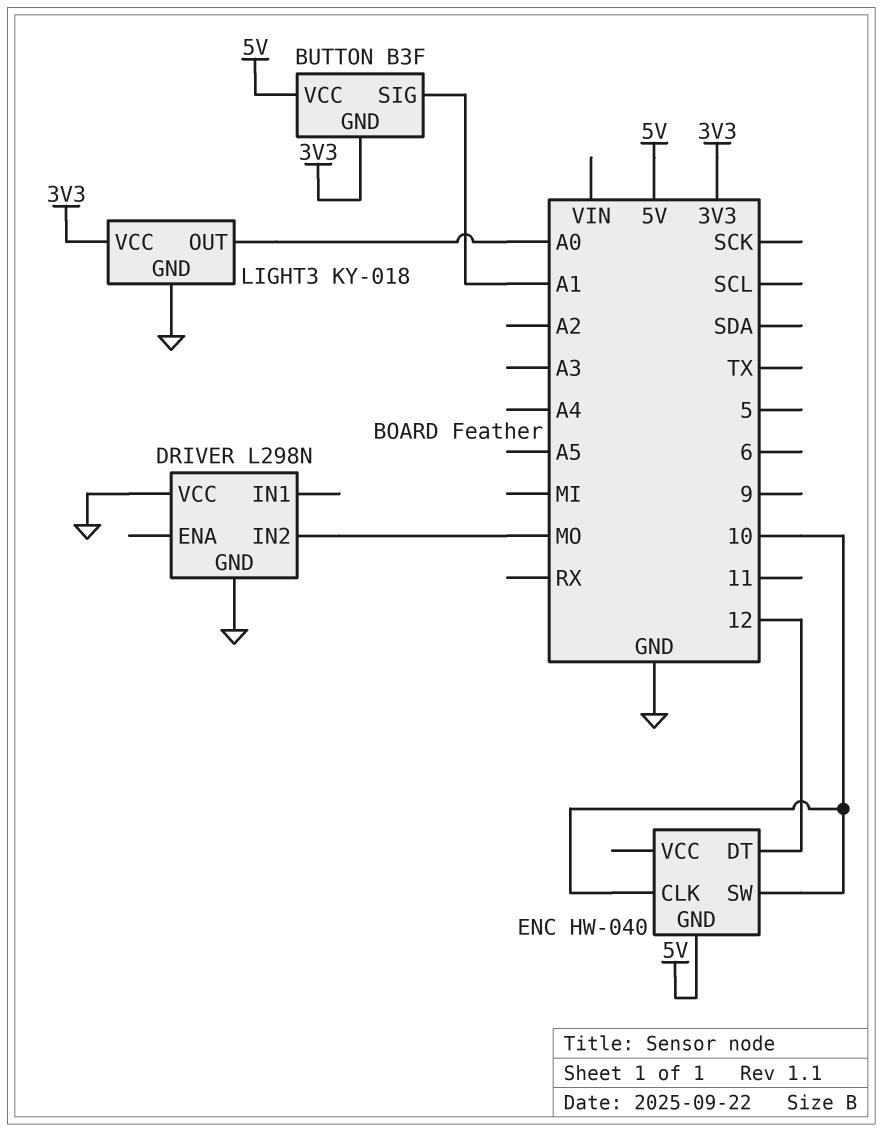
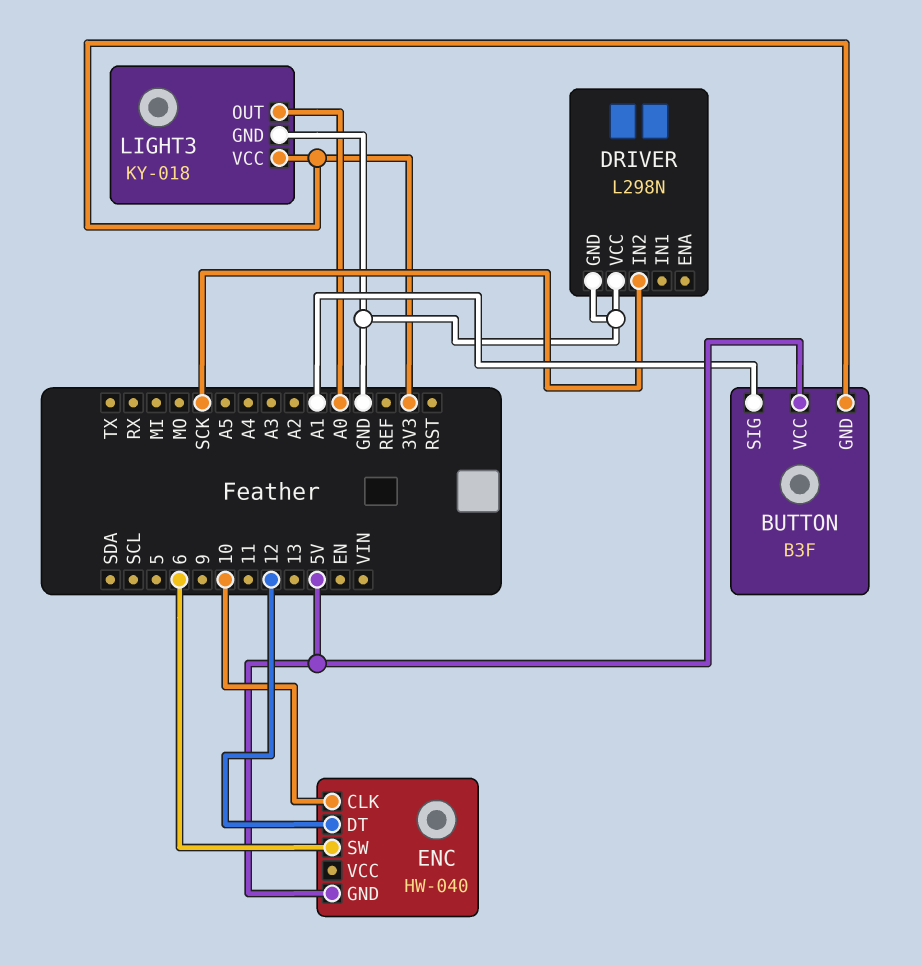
DRIVER pin IN2: MO -> SCK
ENC pin SW: 10 -> 6

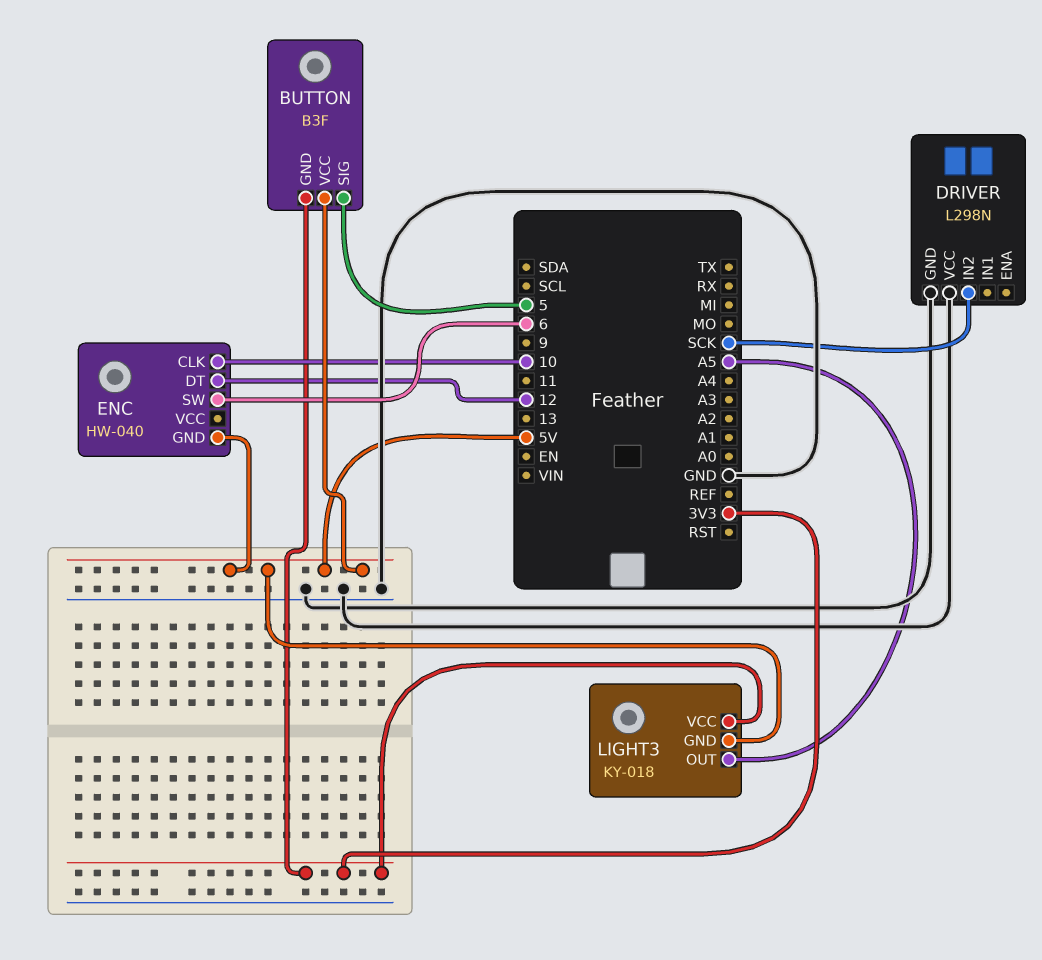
BUTTON pin SIG: A1 -> 5
LIGHT3 pin GND: GND -> 5V
LIGHT3 pin OUT: A0 -> A5

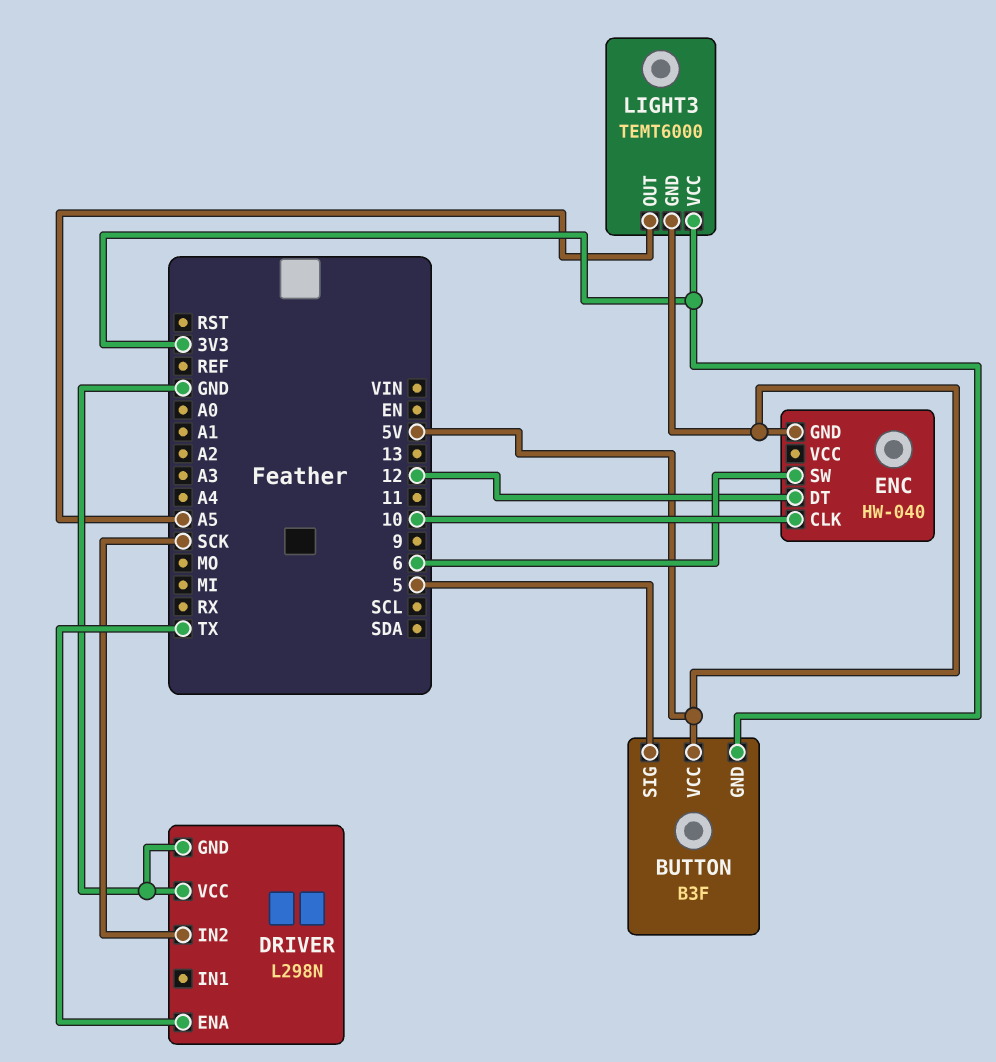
DRIVER pin ENA: none -> TX
LIGHT3: KY-018 -> TEMT6000

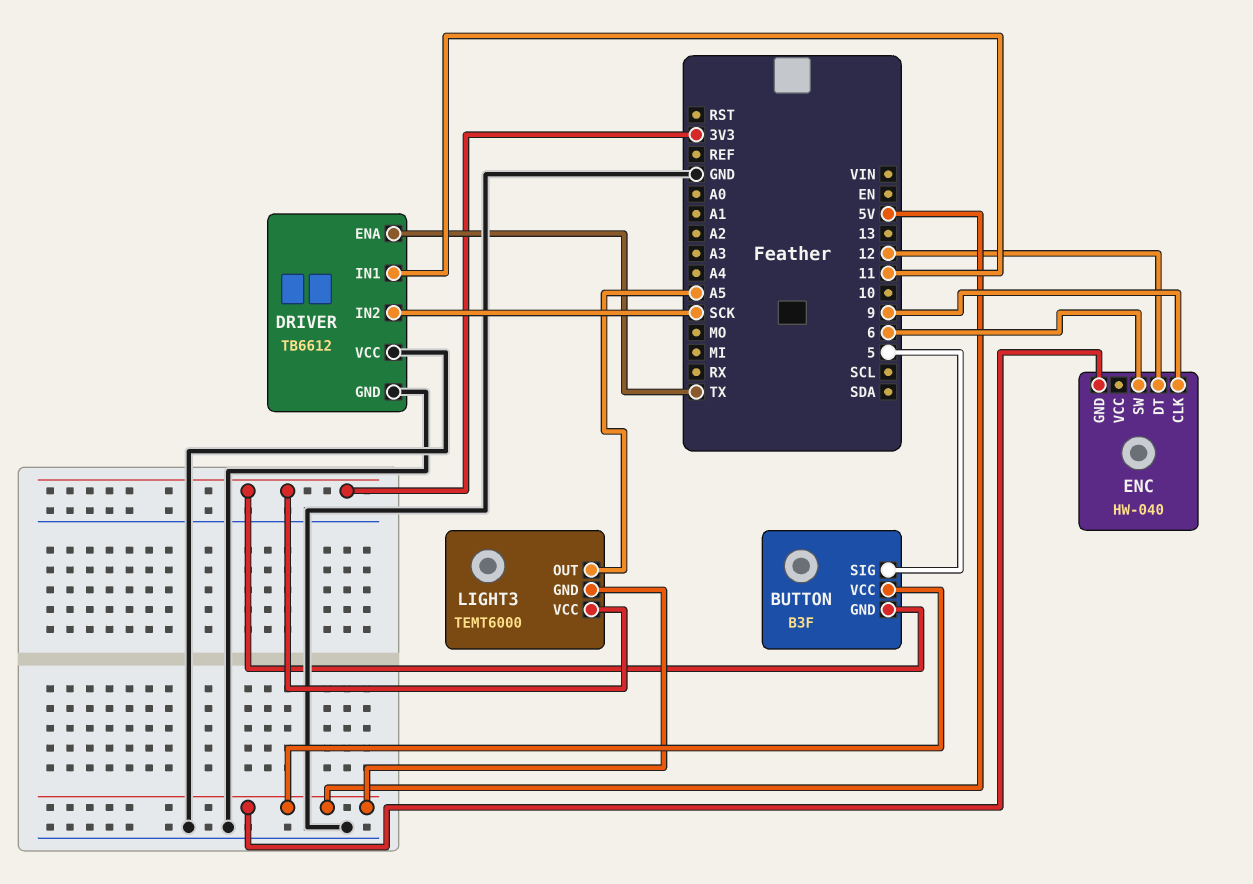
DRIVER: L298N -> TB6612
DRIVER pin IN1: none -> 11
ENC pin CLK: 10 -> 9

